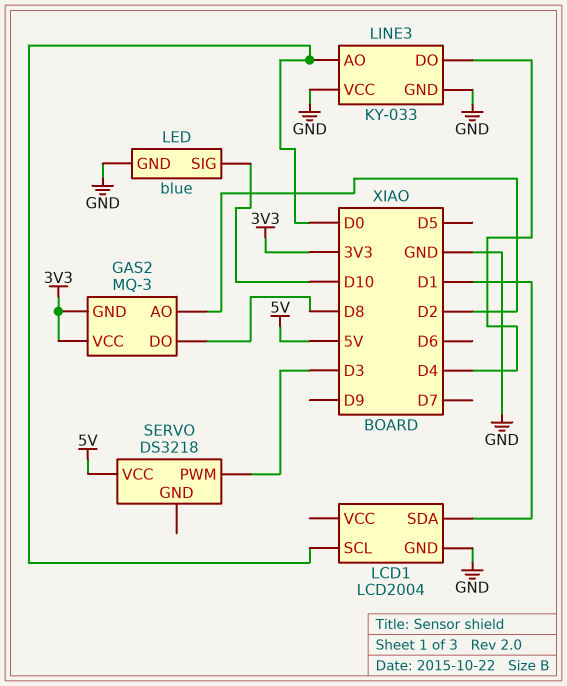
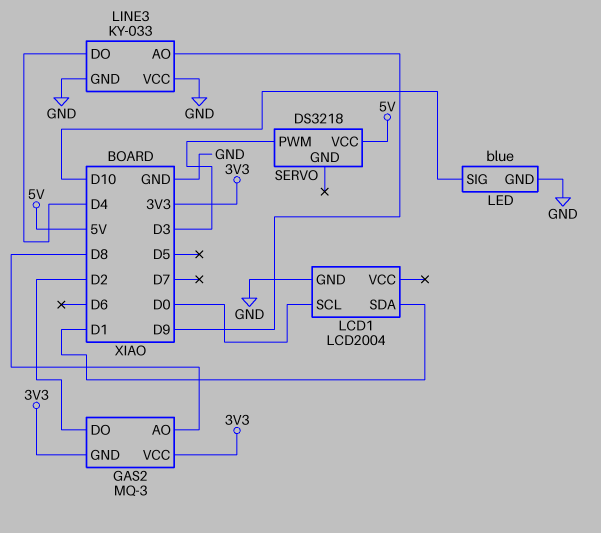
GAS2 pin AO: D2 -> D8
GAS2 pin DO: D8 -> D2
LINE3 pin AO: D0 -> D9

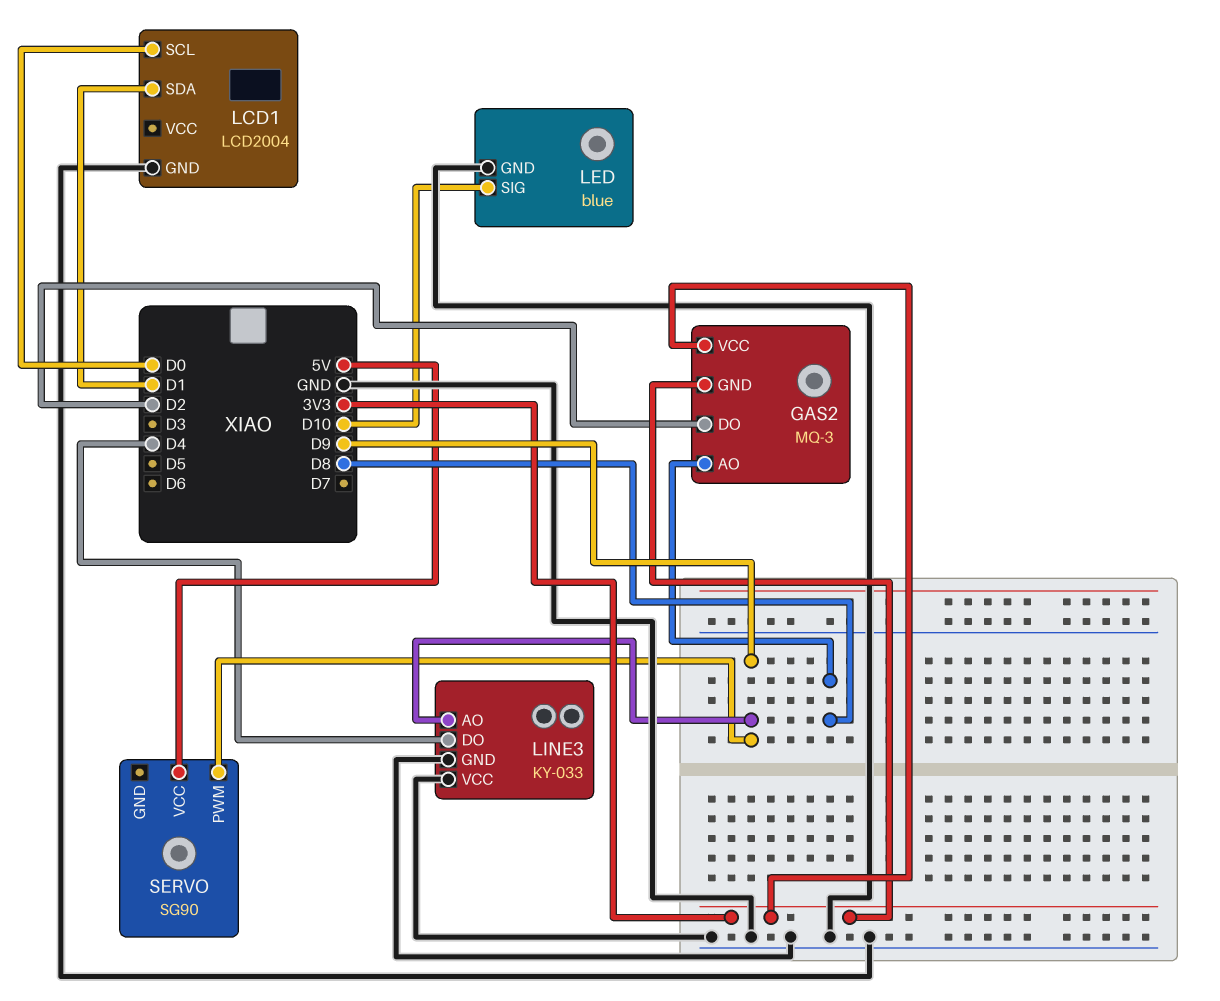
SERVO: DS3218 -> SG90
SERVO pin PWM: D3 -> D9

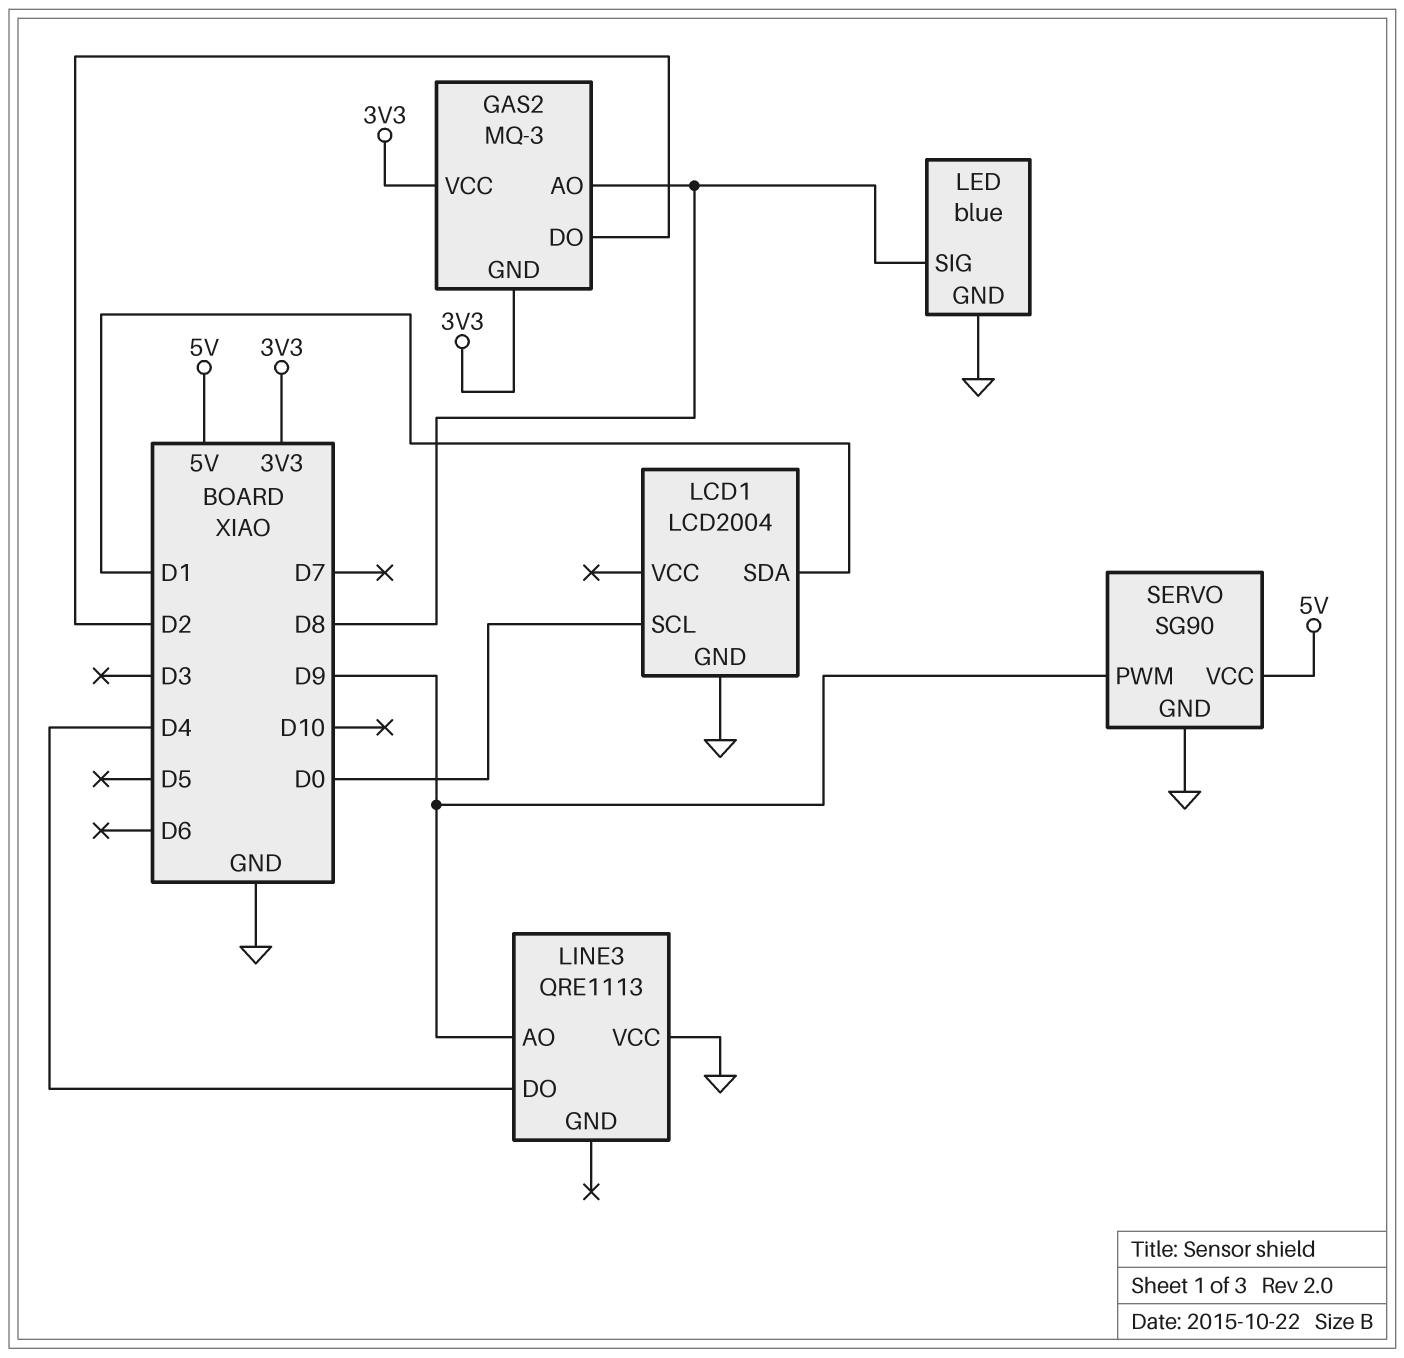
LED pin SIG: D10 -> D8
LINE3: KY-033 -> QRE1113
LINE3 pin GND: GND -> none
SERVO pin GND: none -> GND

